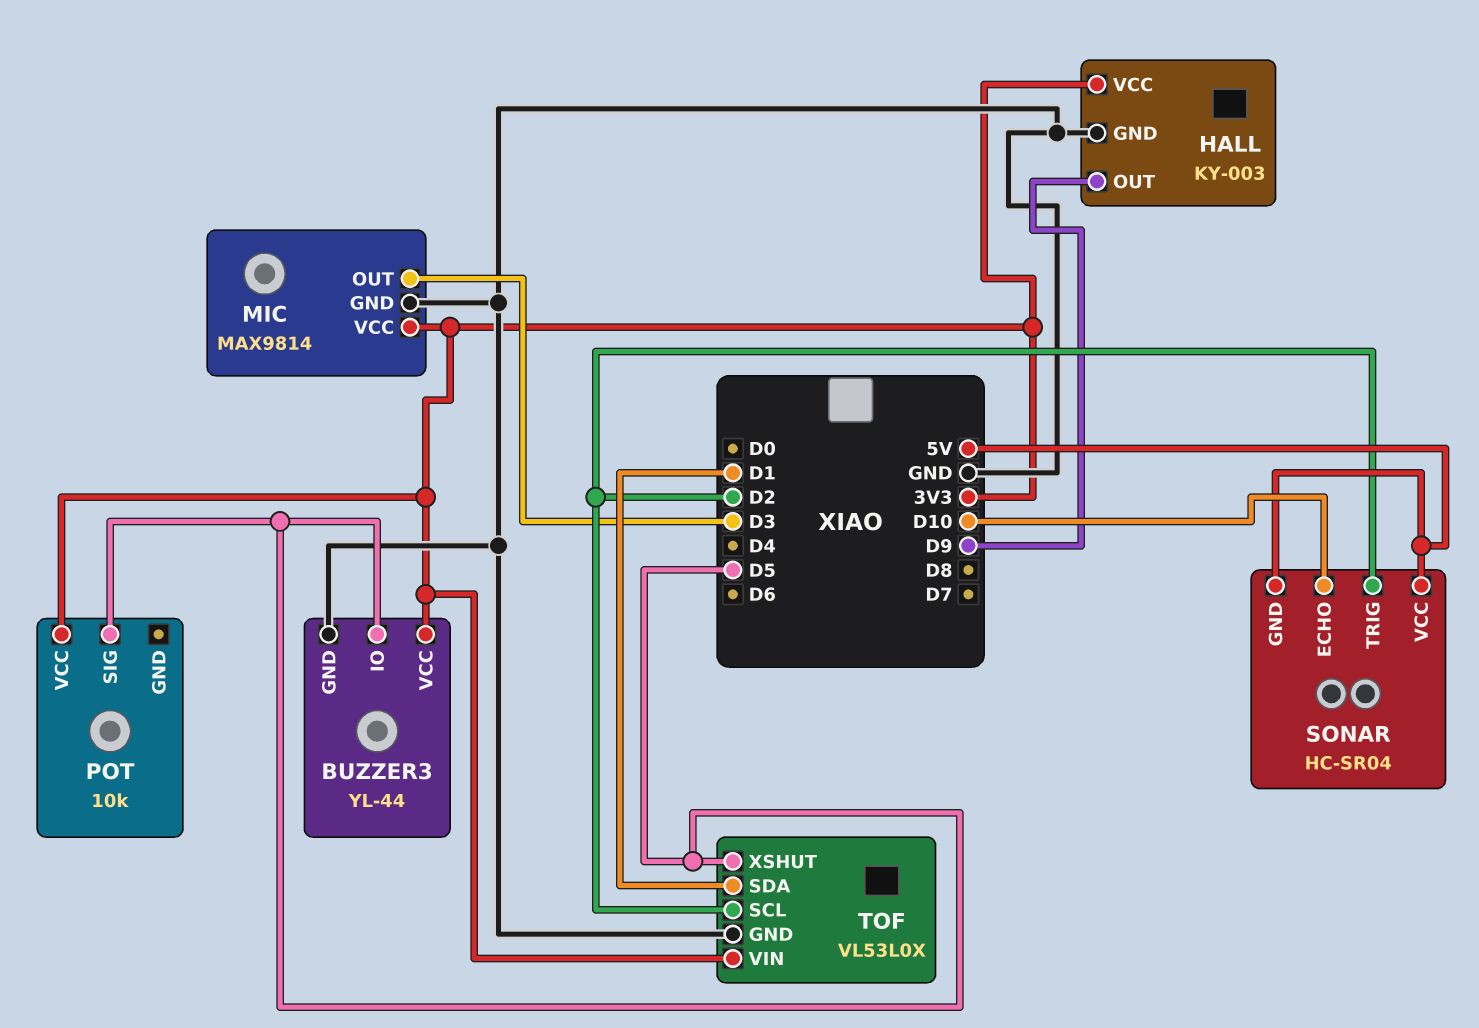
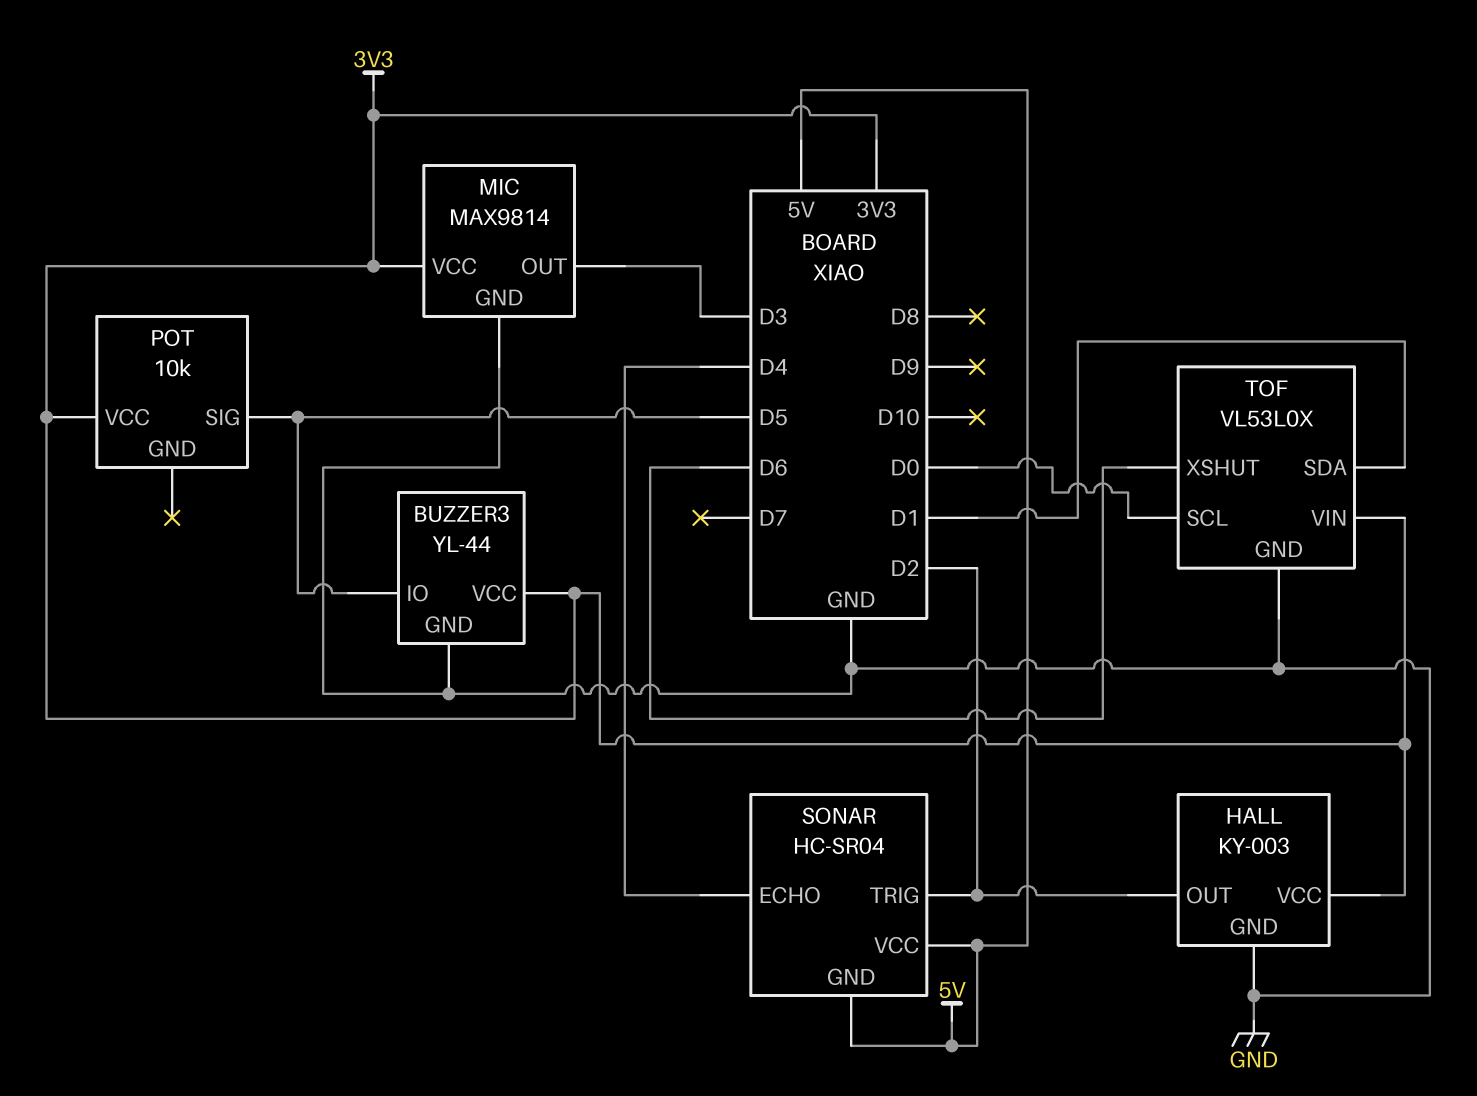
HALL pin OUT: D9 -> D2
SONAR pin ECHO: D10 -> D4
TOF pin SCL: D2 -> D0
TOF pin XSHUT: D5 -> D6

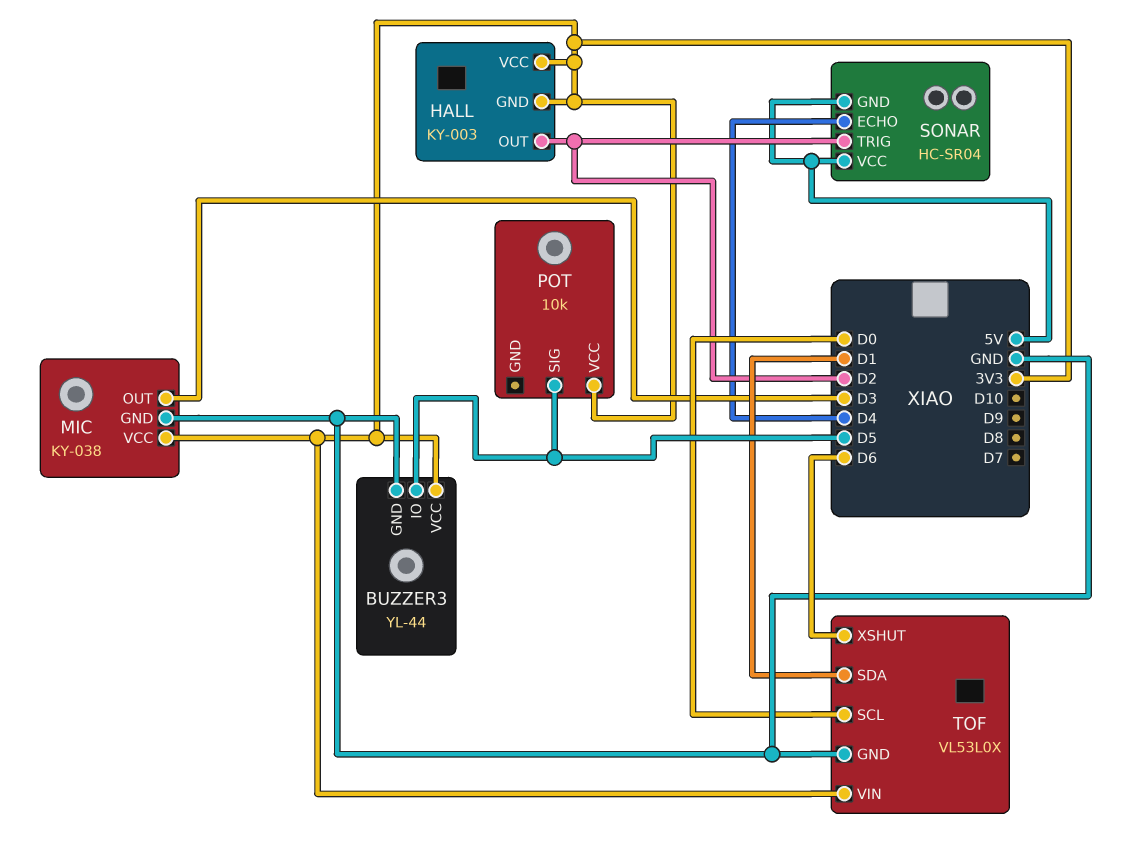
HALL pin GND: GND -> 3V3
MIC: MAX9814 -> KY-038

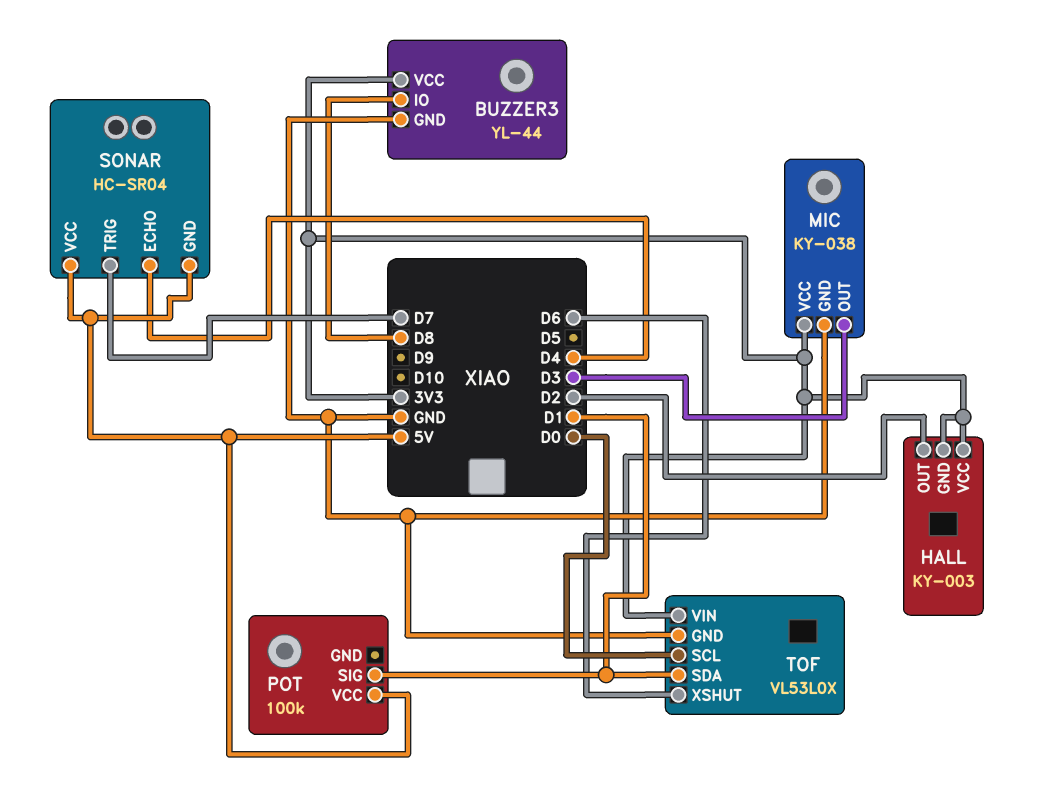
BUZZER3 pin IO: D5 -> D8
POT: 10k -> 100k
POT pin SIG: D5 -> D1
POT pin VCC: 3V3 -> 5V
SONAR pin TRIG: D2 -> D7

